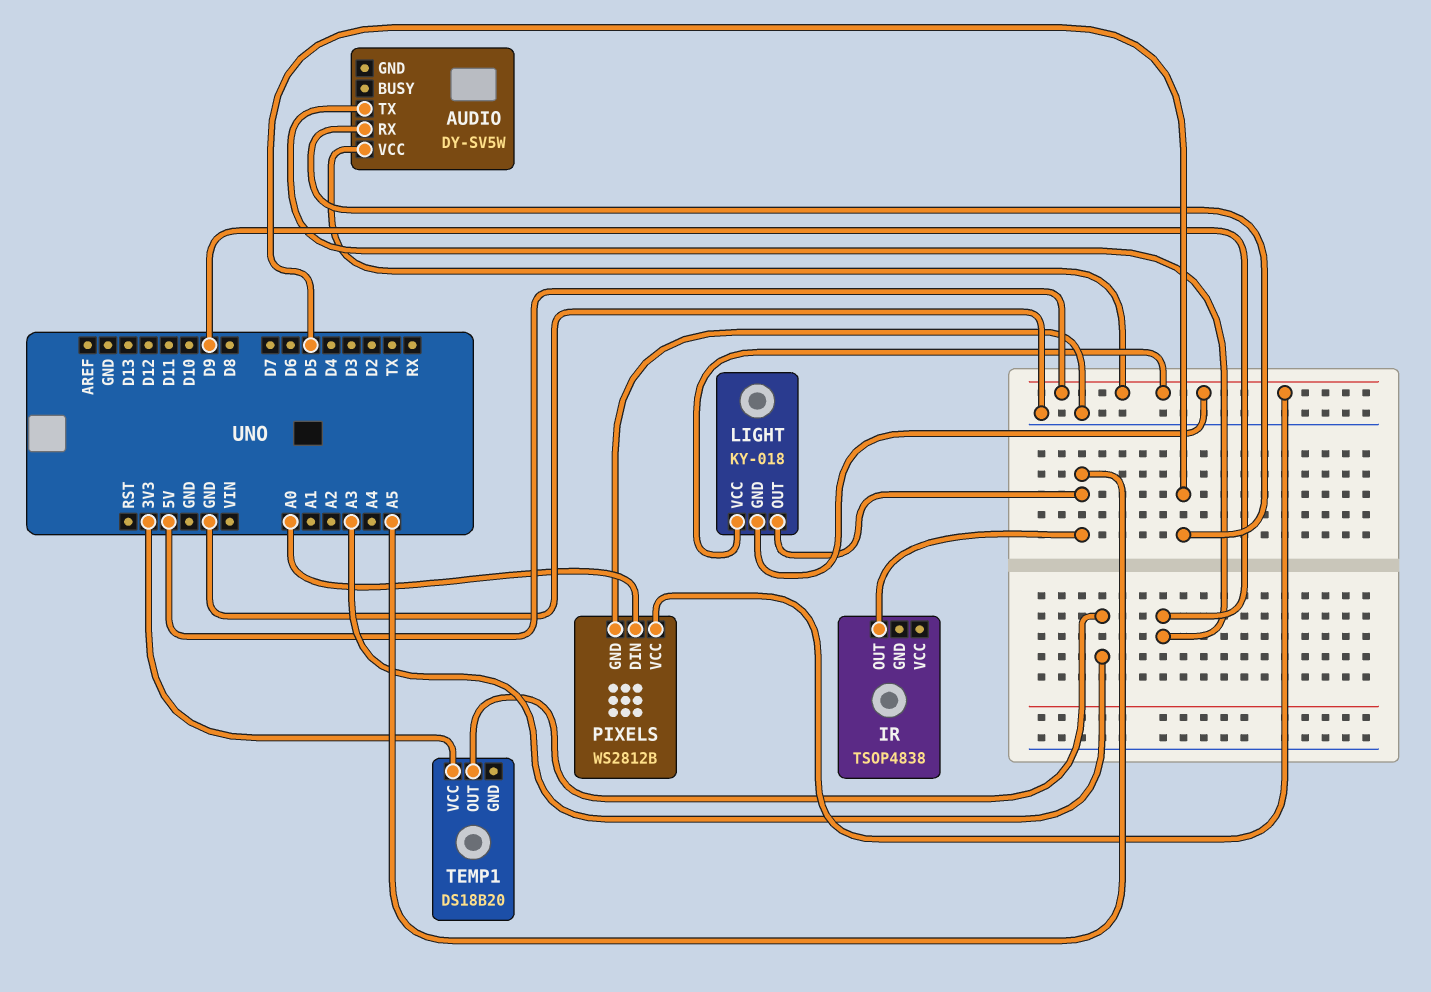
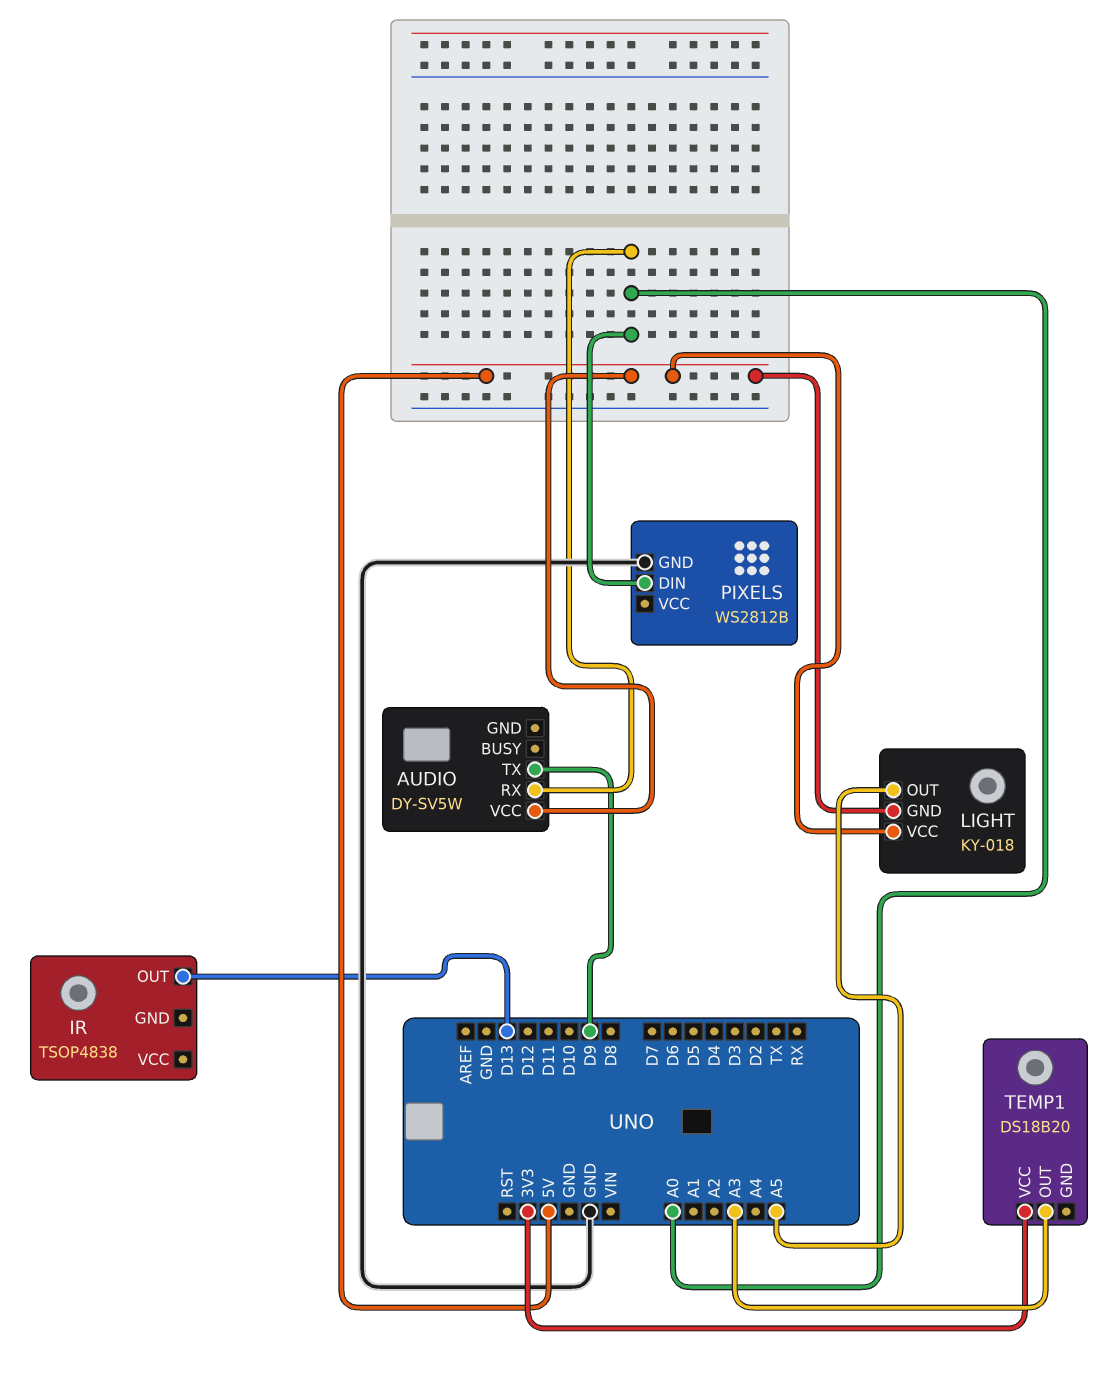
AUDIO pin RX: D5 -> A0
IR pin OUT: A5 -> D13
PIXELS pin VCC: 5V -> none

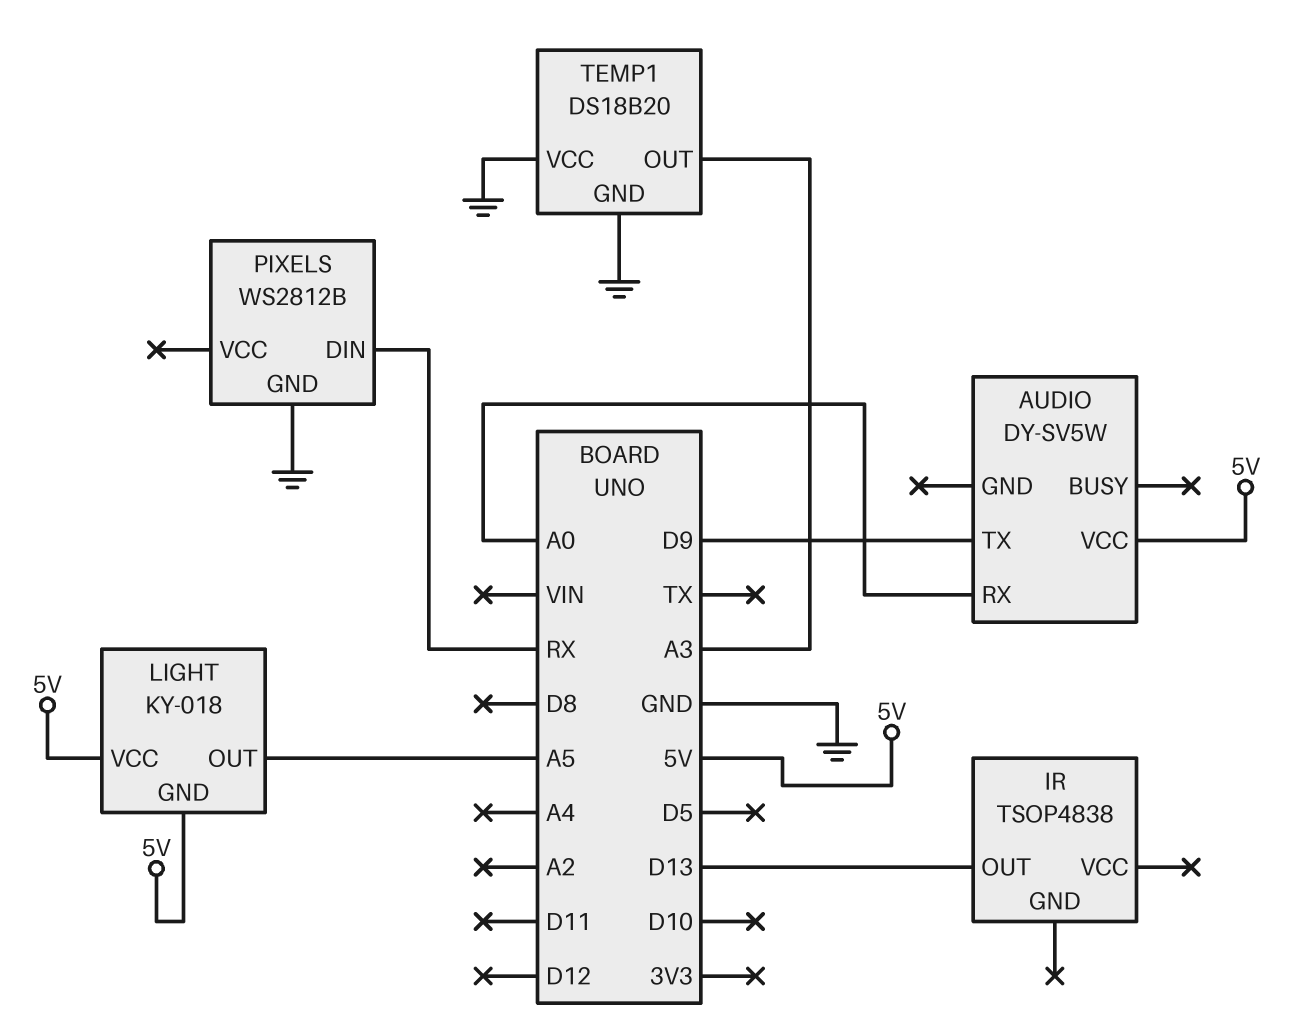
PIXELS pin DIN: A0 -> RX
TEMP1 pin GND: none -> GND
TEMP1 pin VCC: 3V3 -> GND

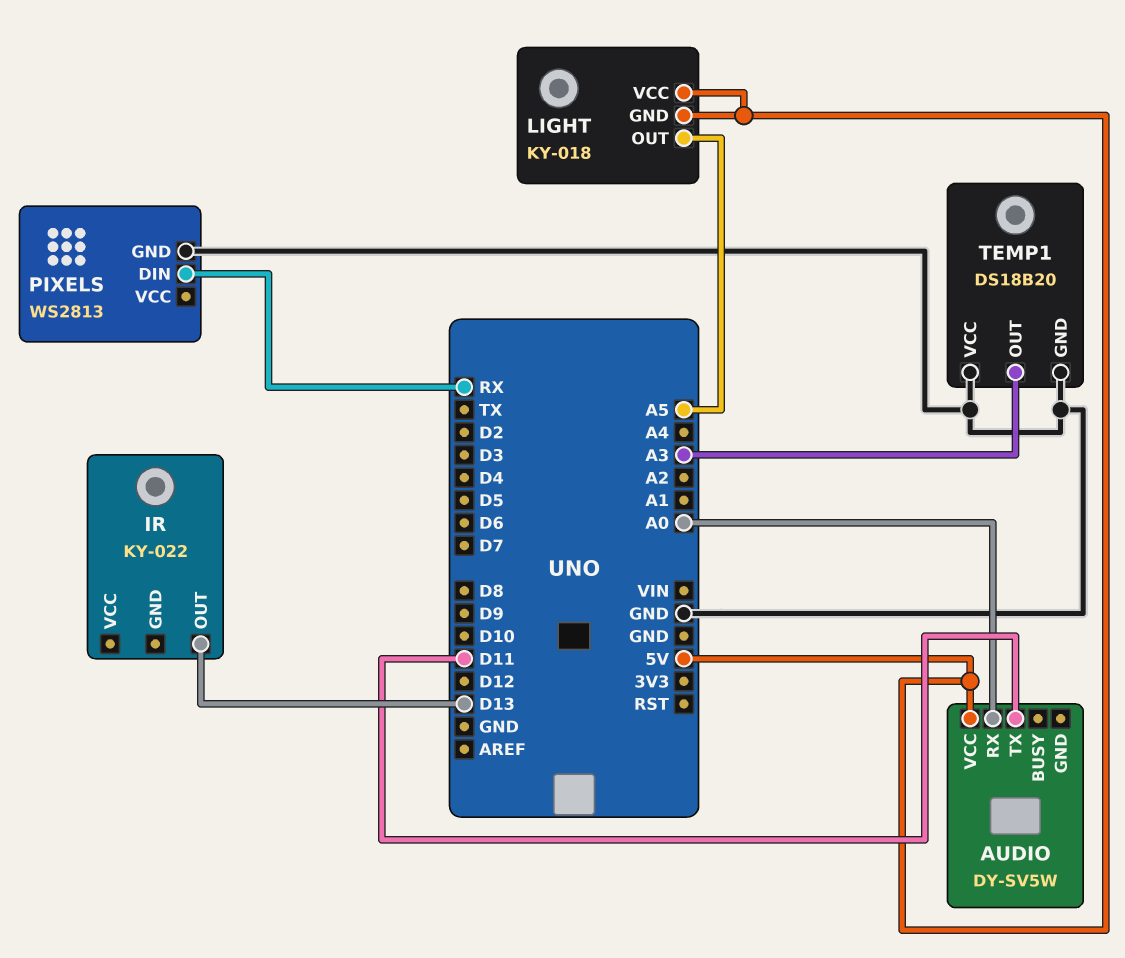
AUDIO pin TX: D9 -> D11
IR: TSOP4838 -> KY-022
PIXELS: WS2812B -> WS2813

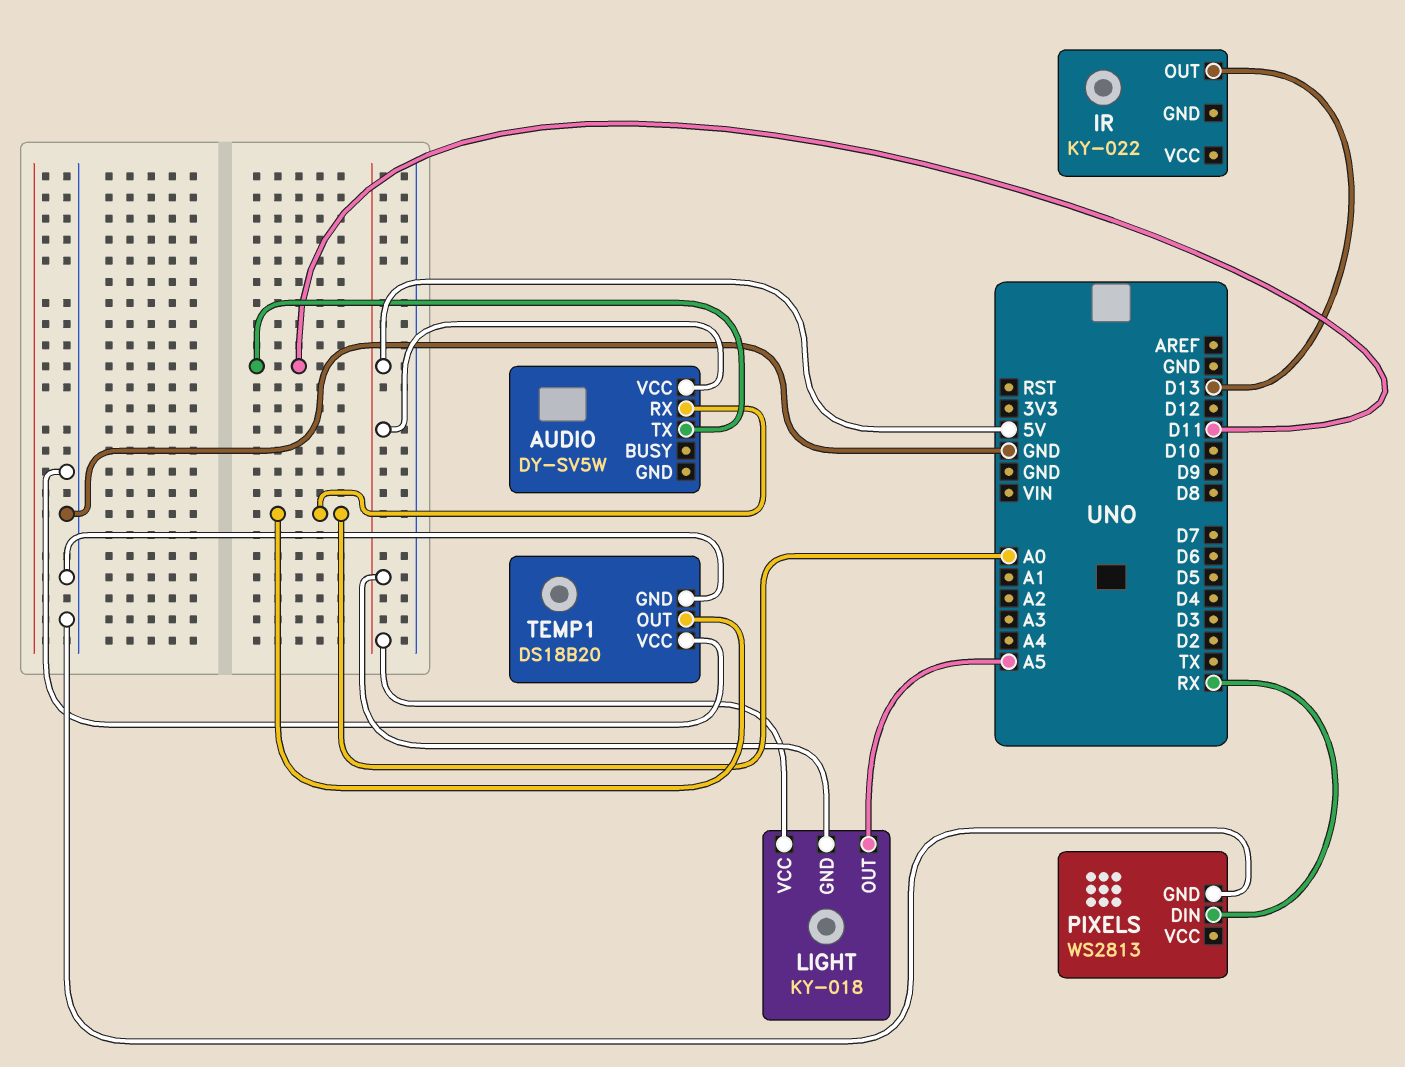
TEMP1 pin OUT: A3 -> A0

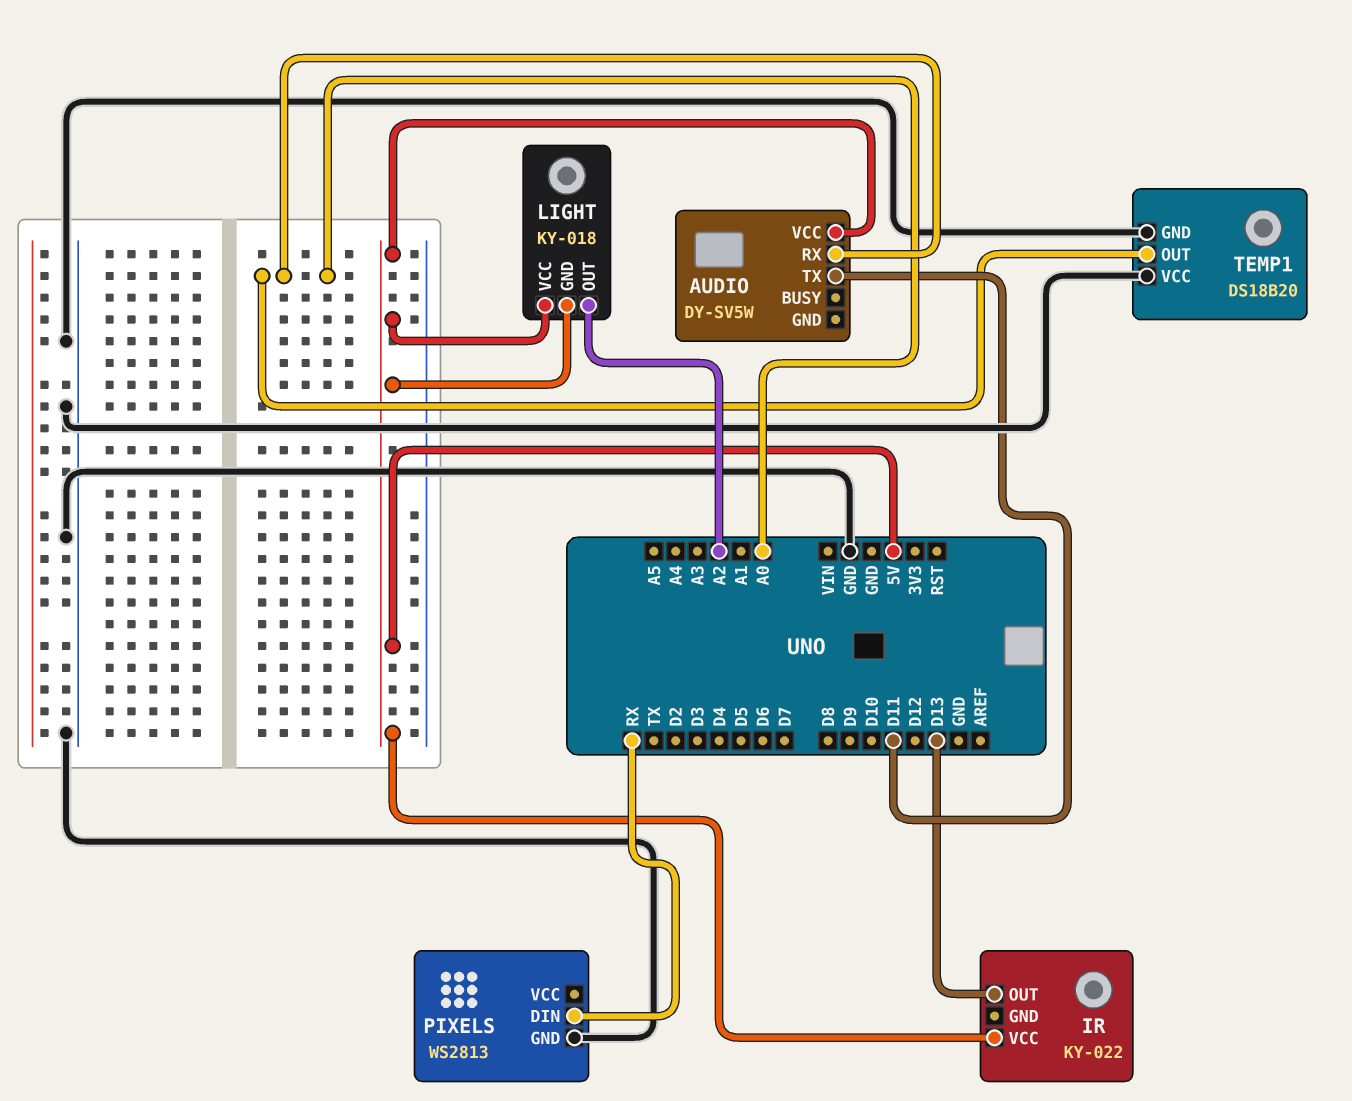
IR pin VCC: none -> 5V
LIGHT pin OUT: A5 -> A2

